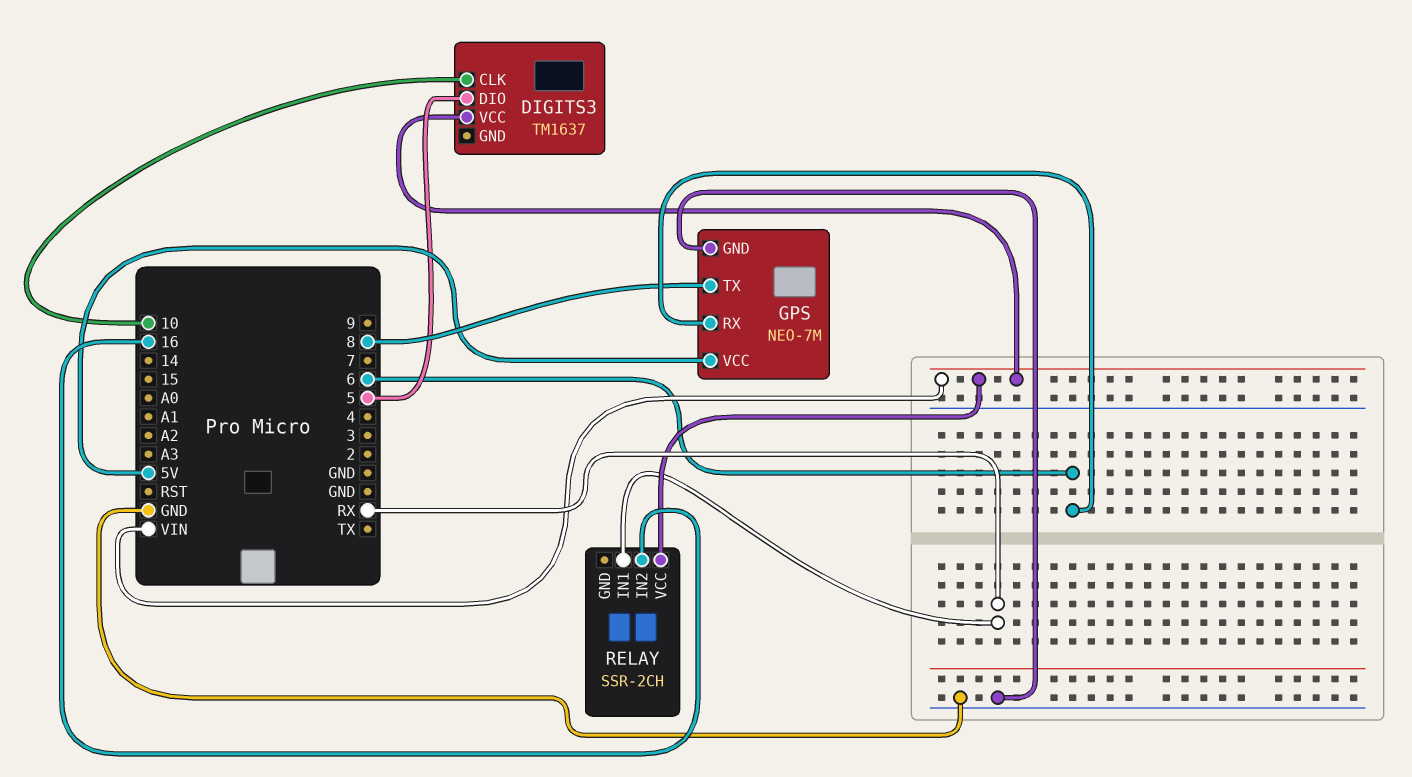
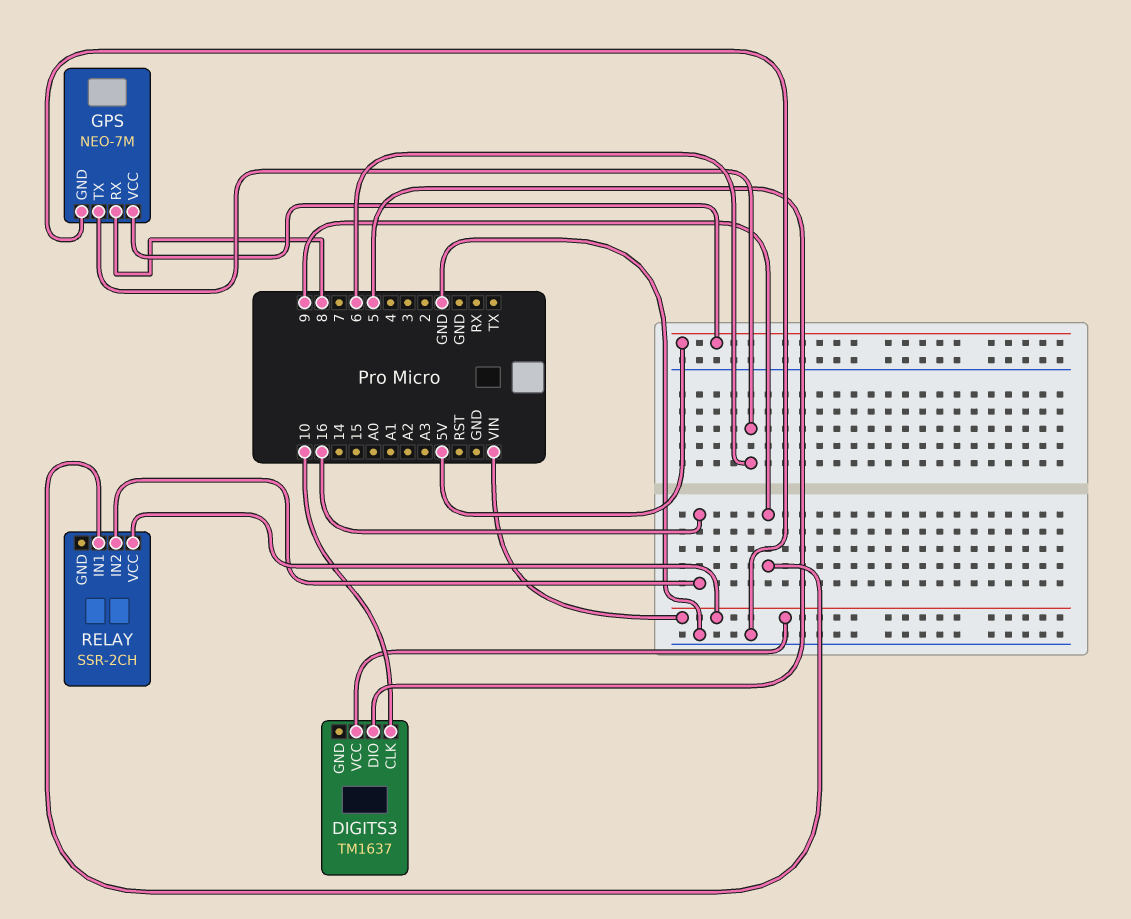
GPS pin RX: 6 -> 8
GPS pin TX: 8 -> 6
RELAY pin IN1: RX -> 9

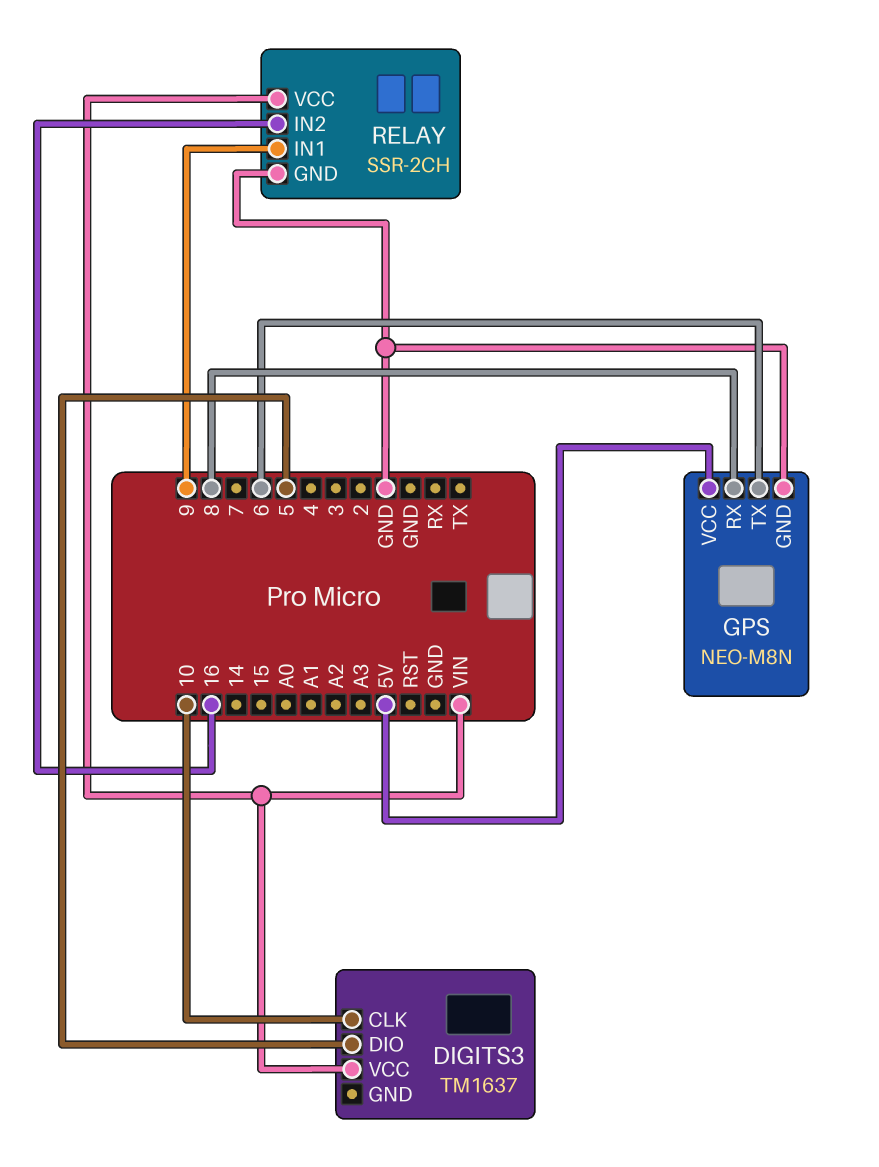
GPS: NEO-7M -> NEO-M8N
RELAY pin GND: none -> GND

